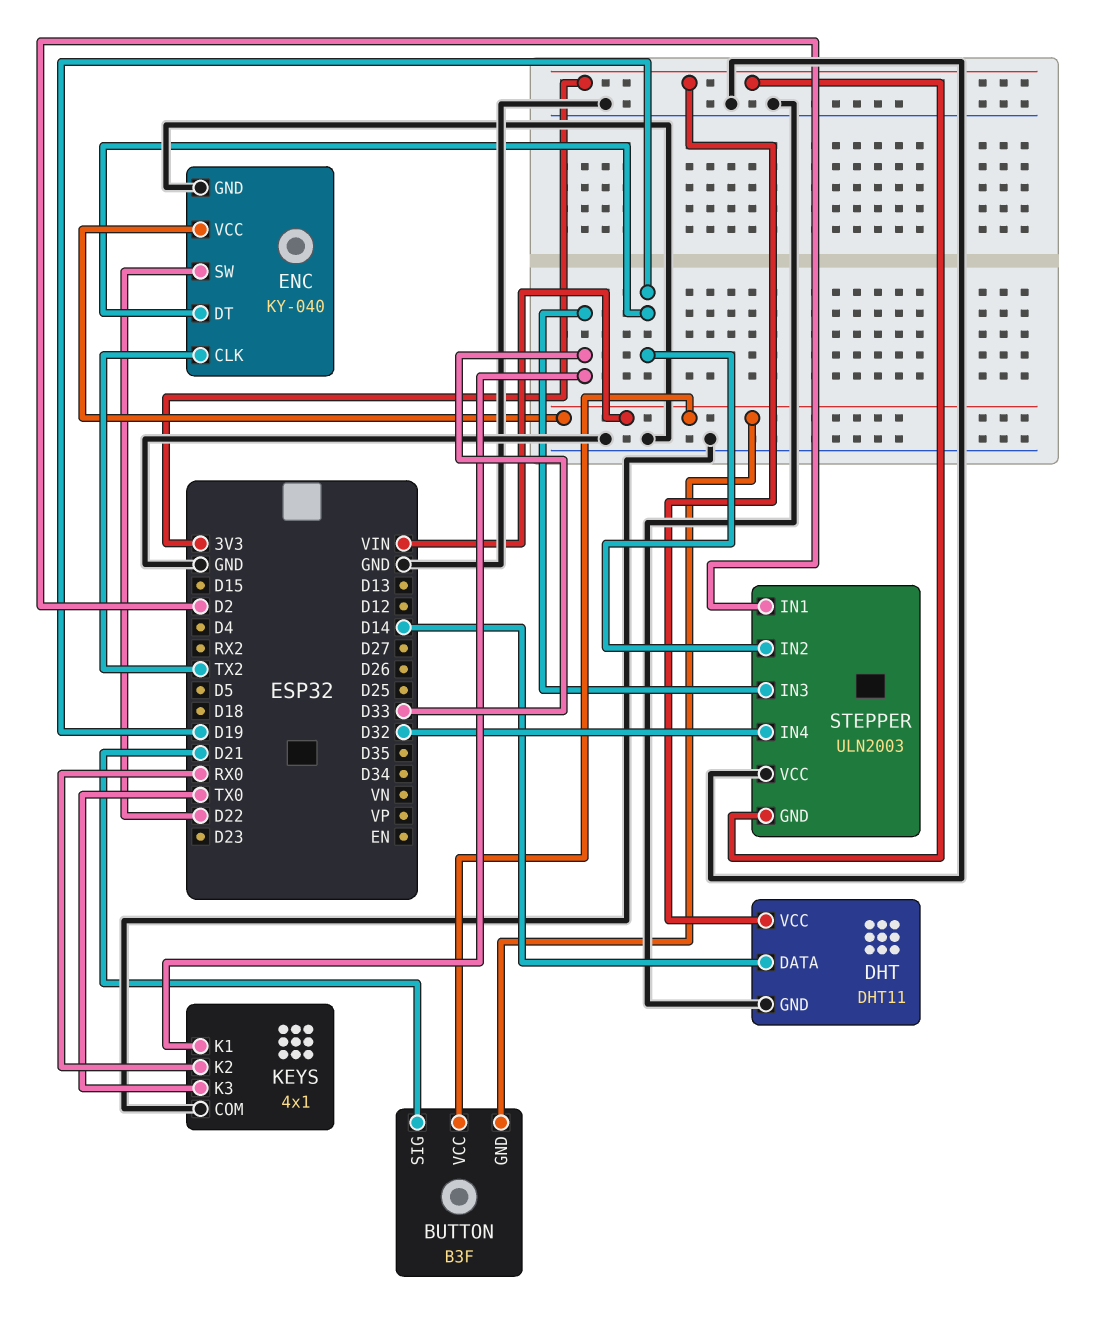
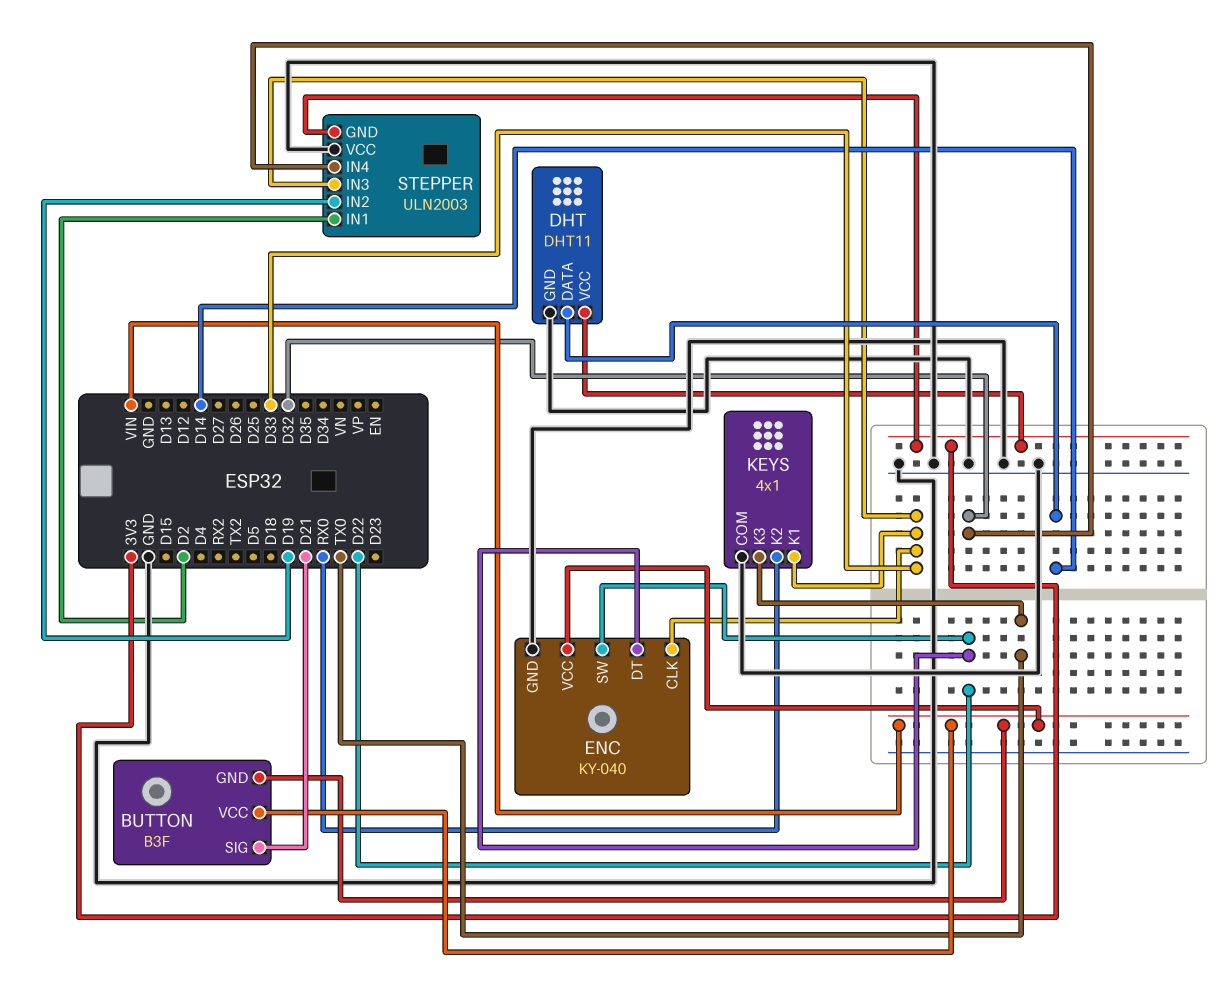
ENC pin CLK: TX2 -> D33
ENC pin DT: D19 -> D22

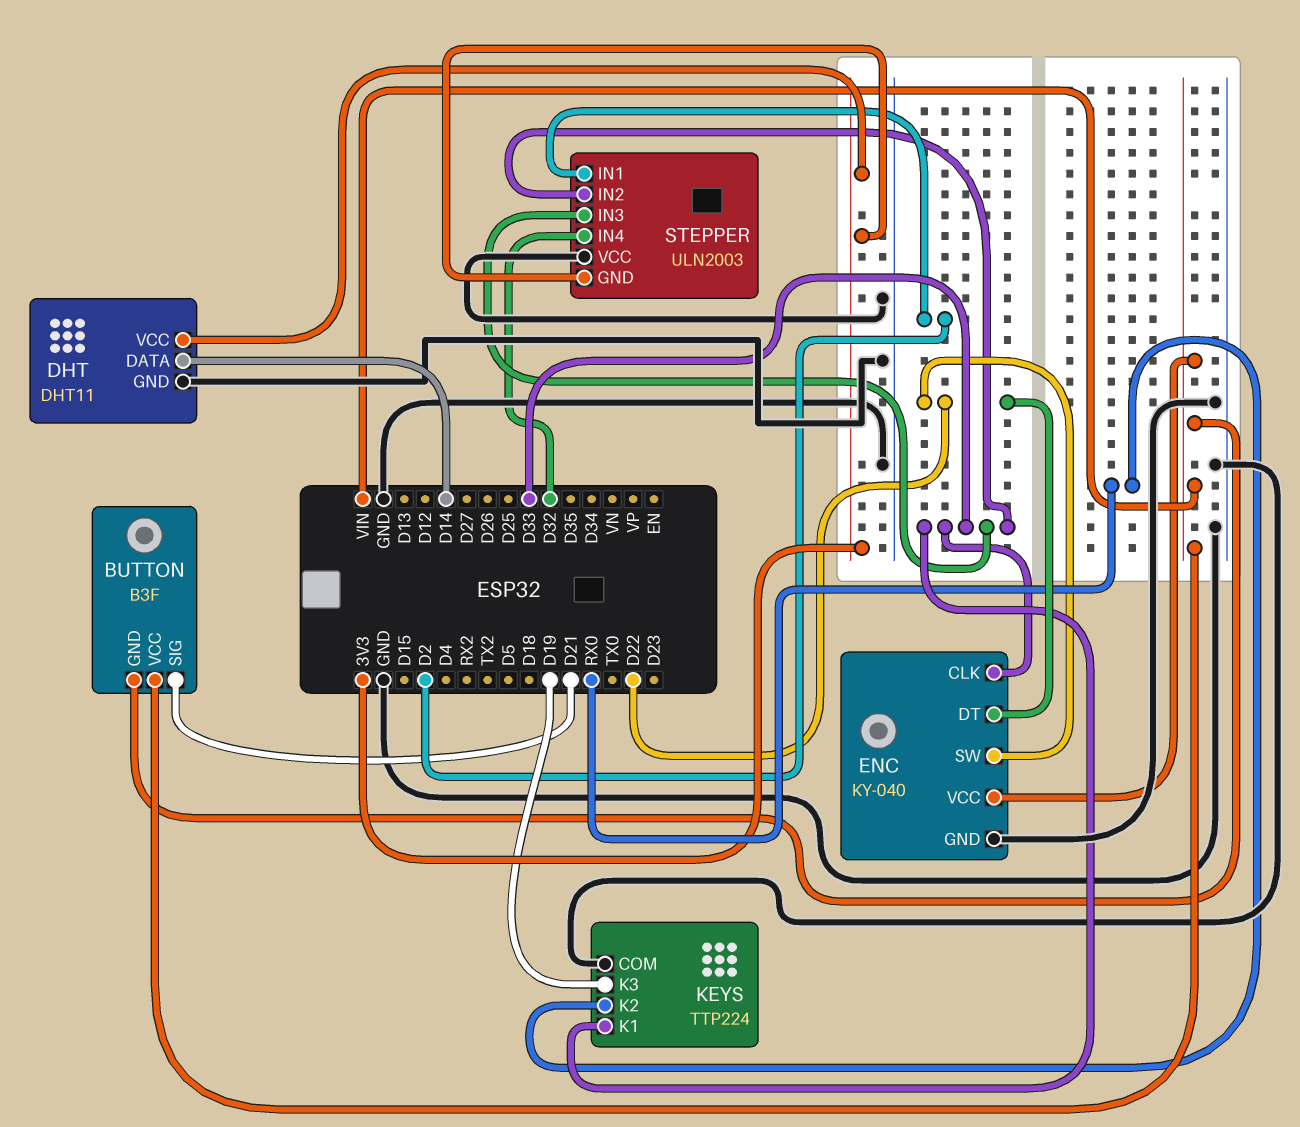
KEYS: 4x1 -> TTP224
KEYS pin K3: TX0 -> D19
STEPPER pin IN2: D19 -> D33

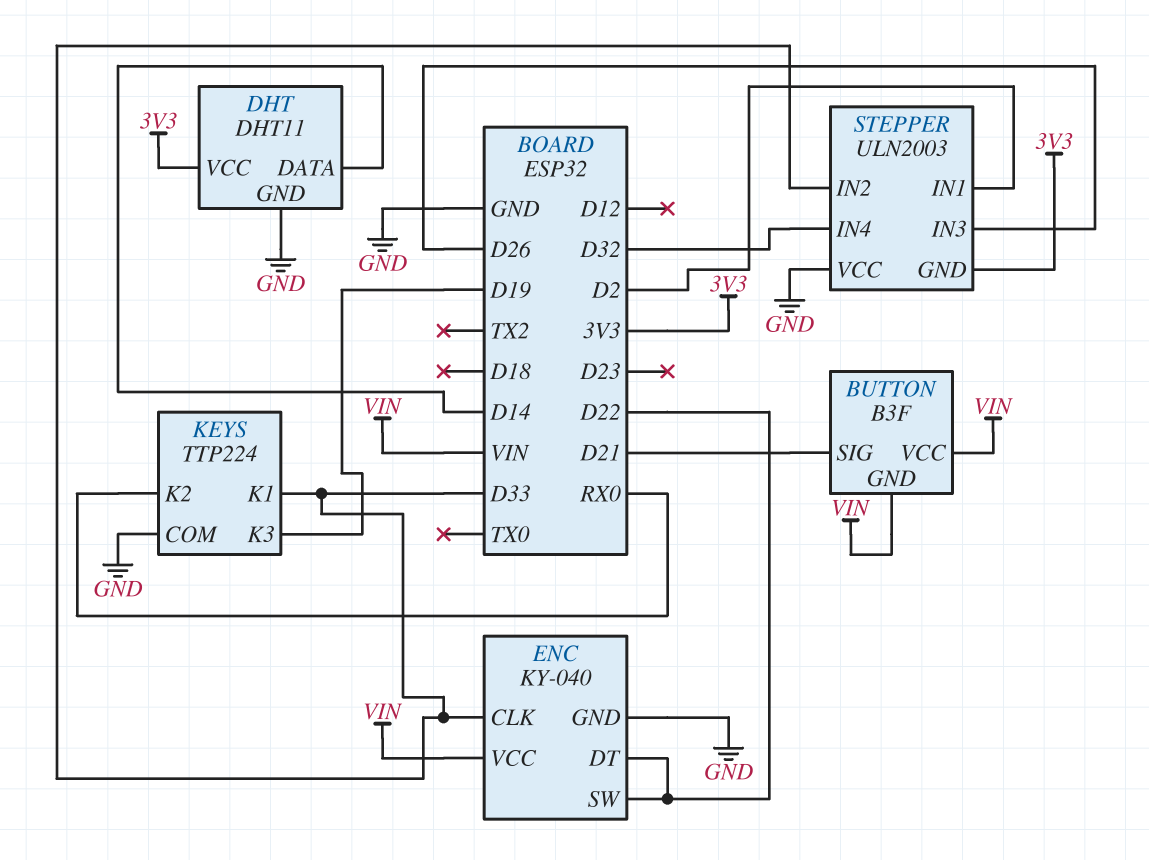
STEPPER pin IN3: D33 -> D26

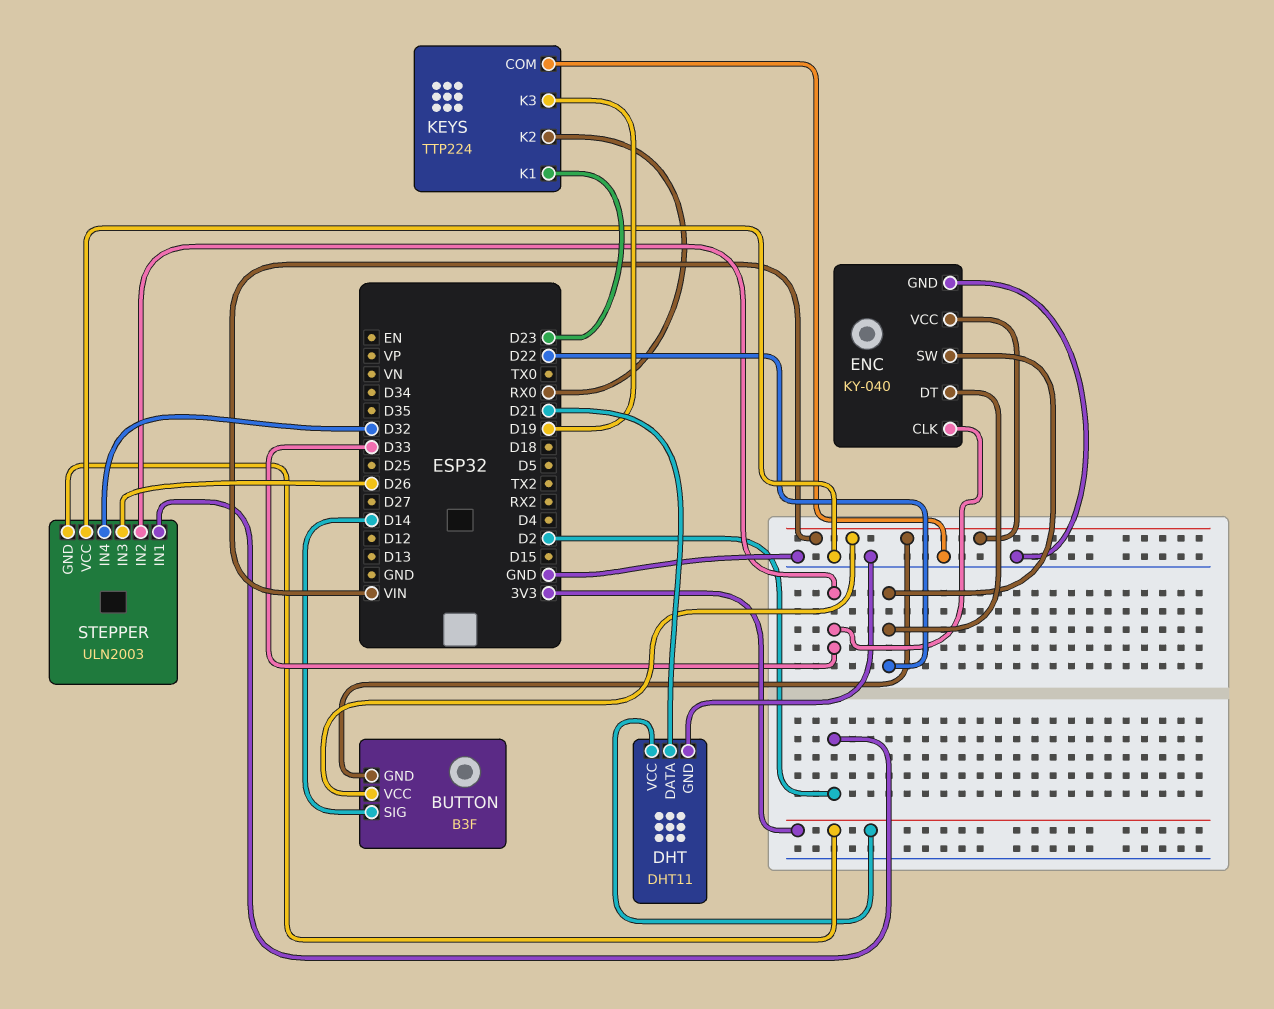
BUTTON pin SIG: D21 -> D14
DHT pin DATA: D14 -> D21
KEYS pin K1: D33 -> D23

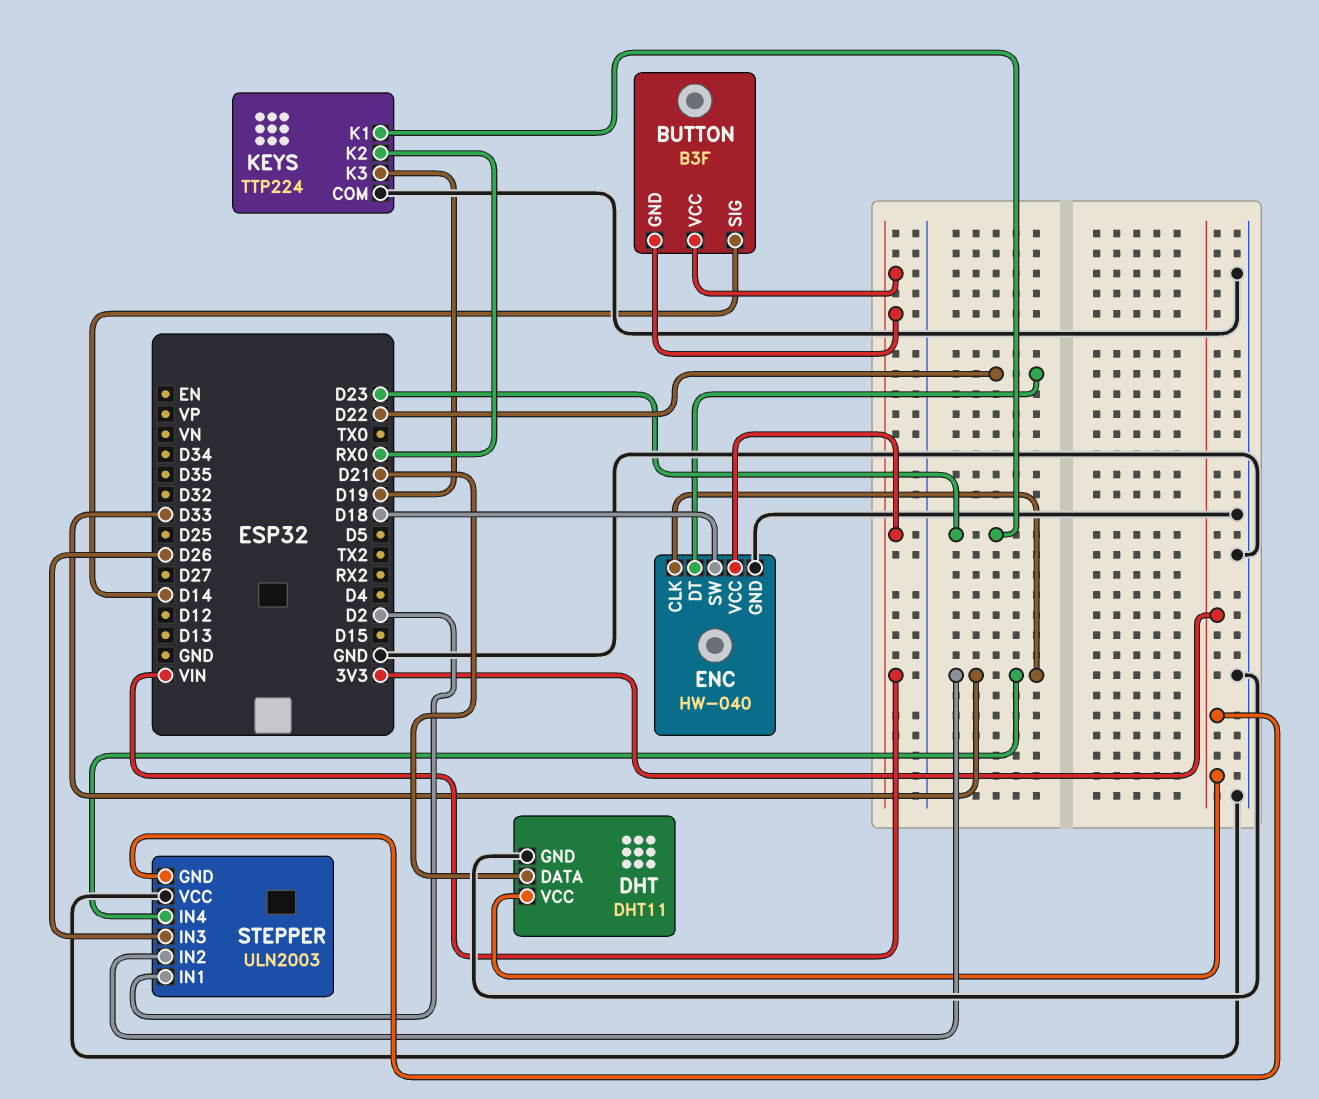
ENC: KY-040 -> HW-040
ENC pin SW: D22 -> D18
STEPPER pin IN4: D32 -> D33

